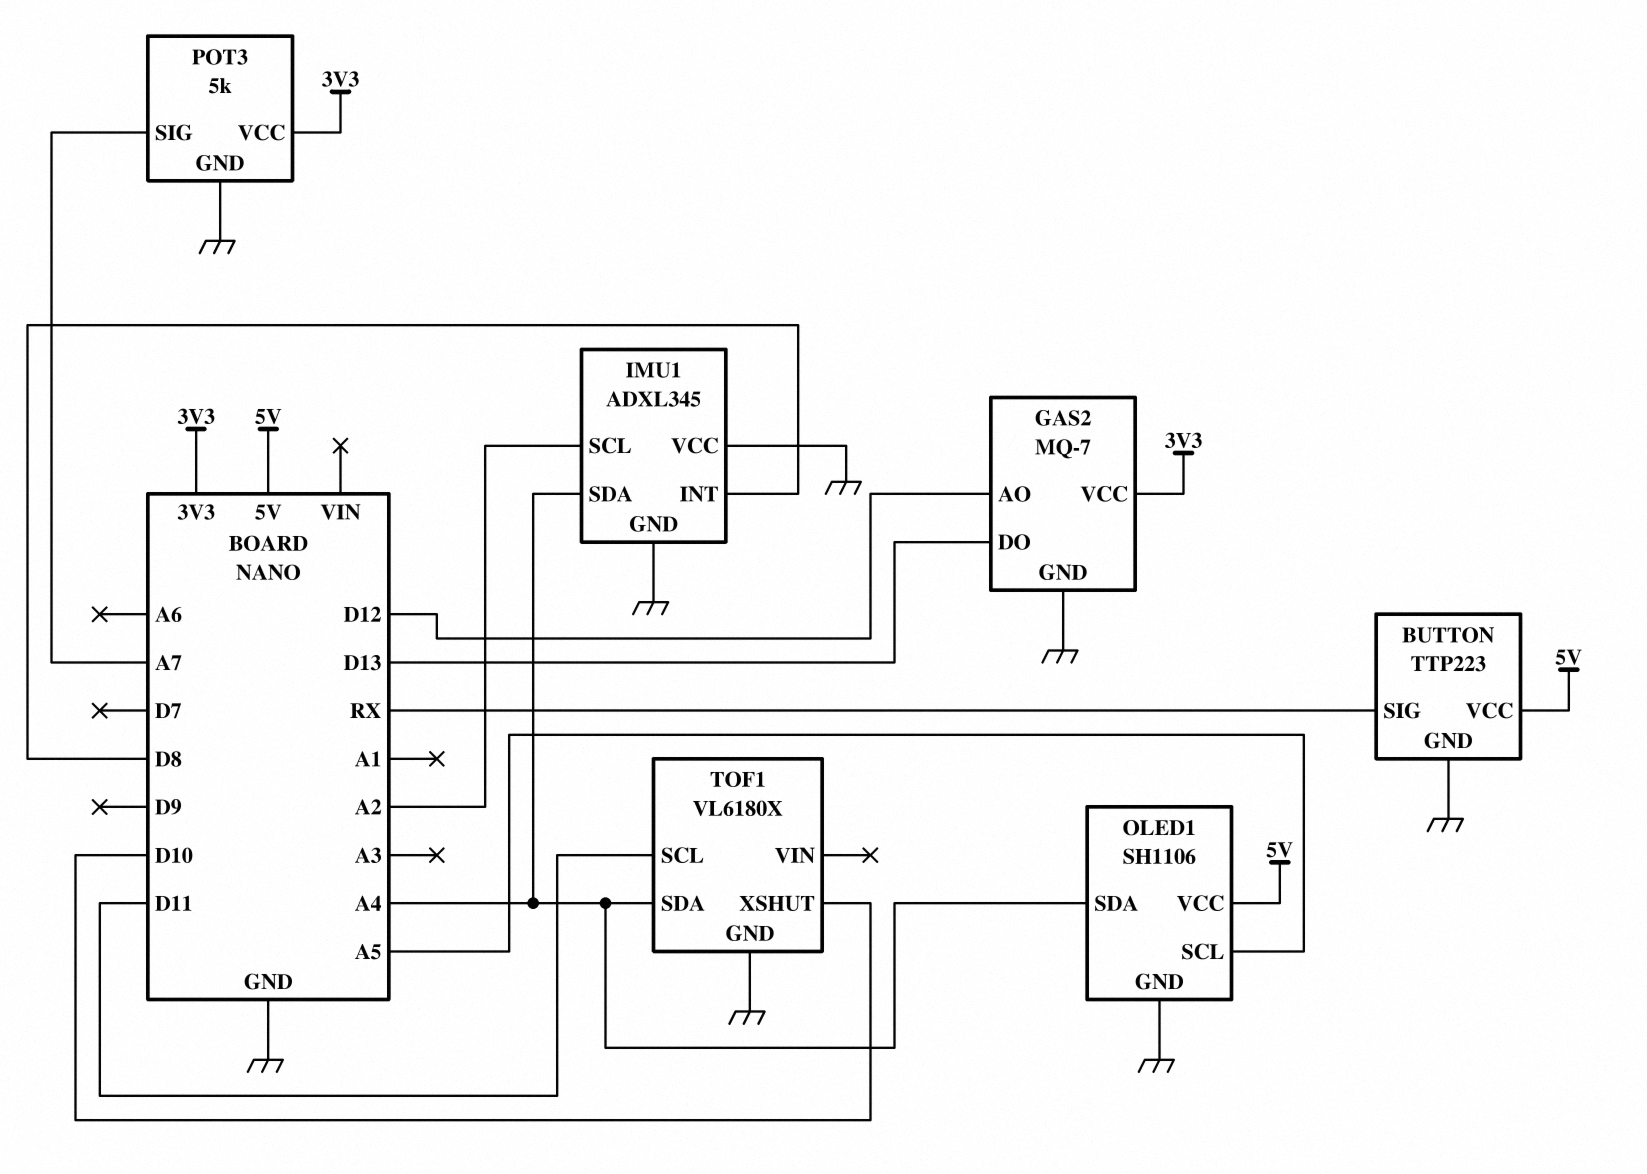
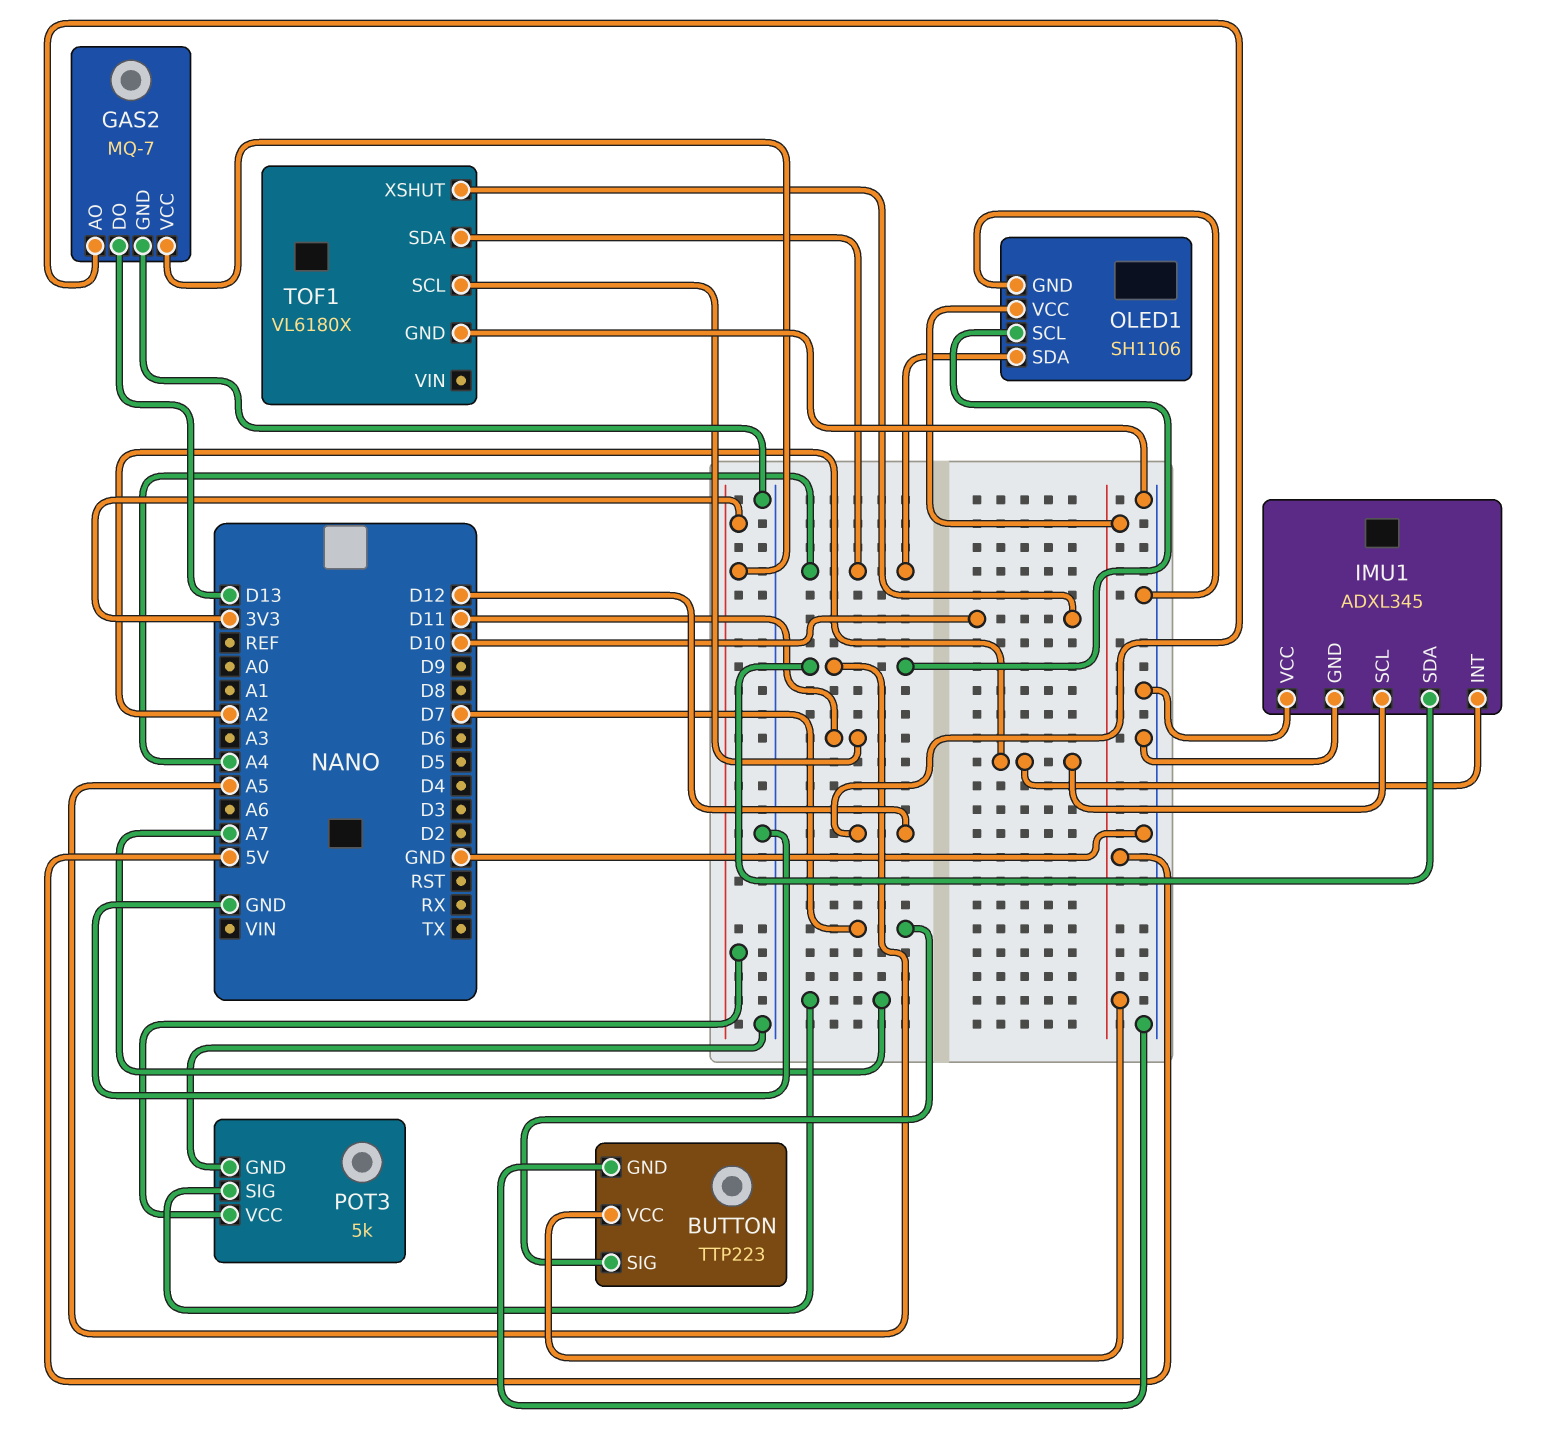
BUTTON pin SIG: RX -> D7
IMU1 pin INT: D8 -> A2
IMU1 pin SDA: A4 -> A5

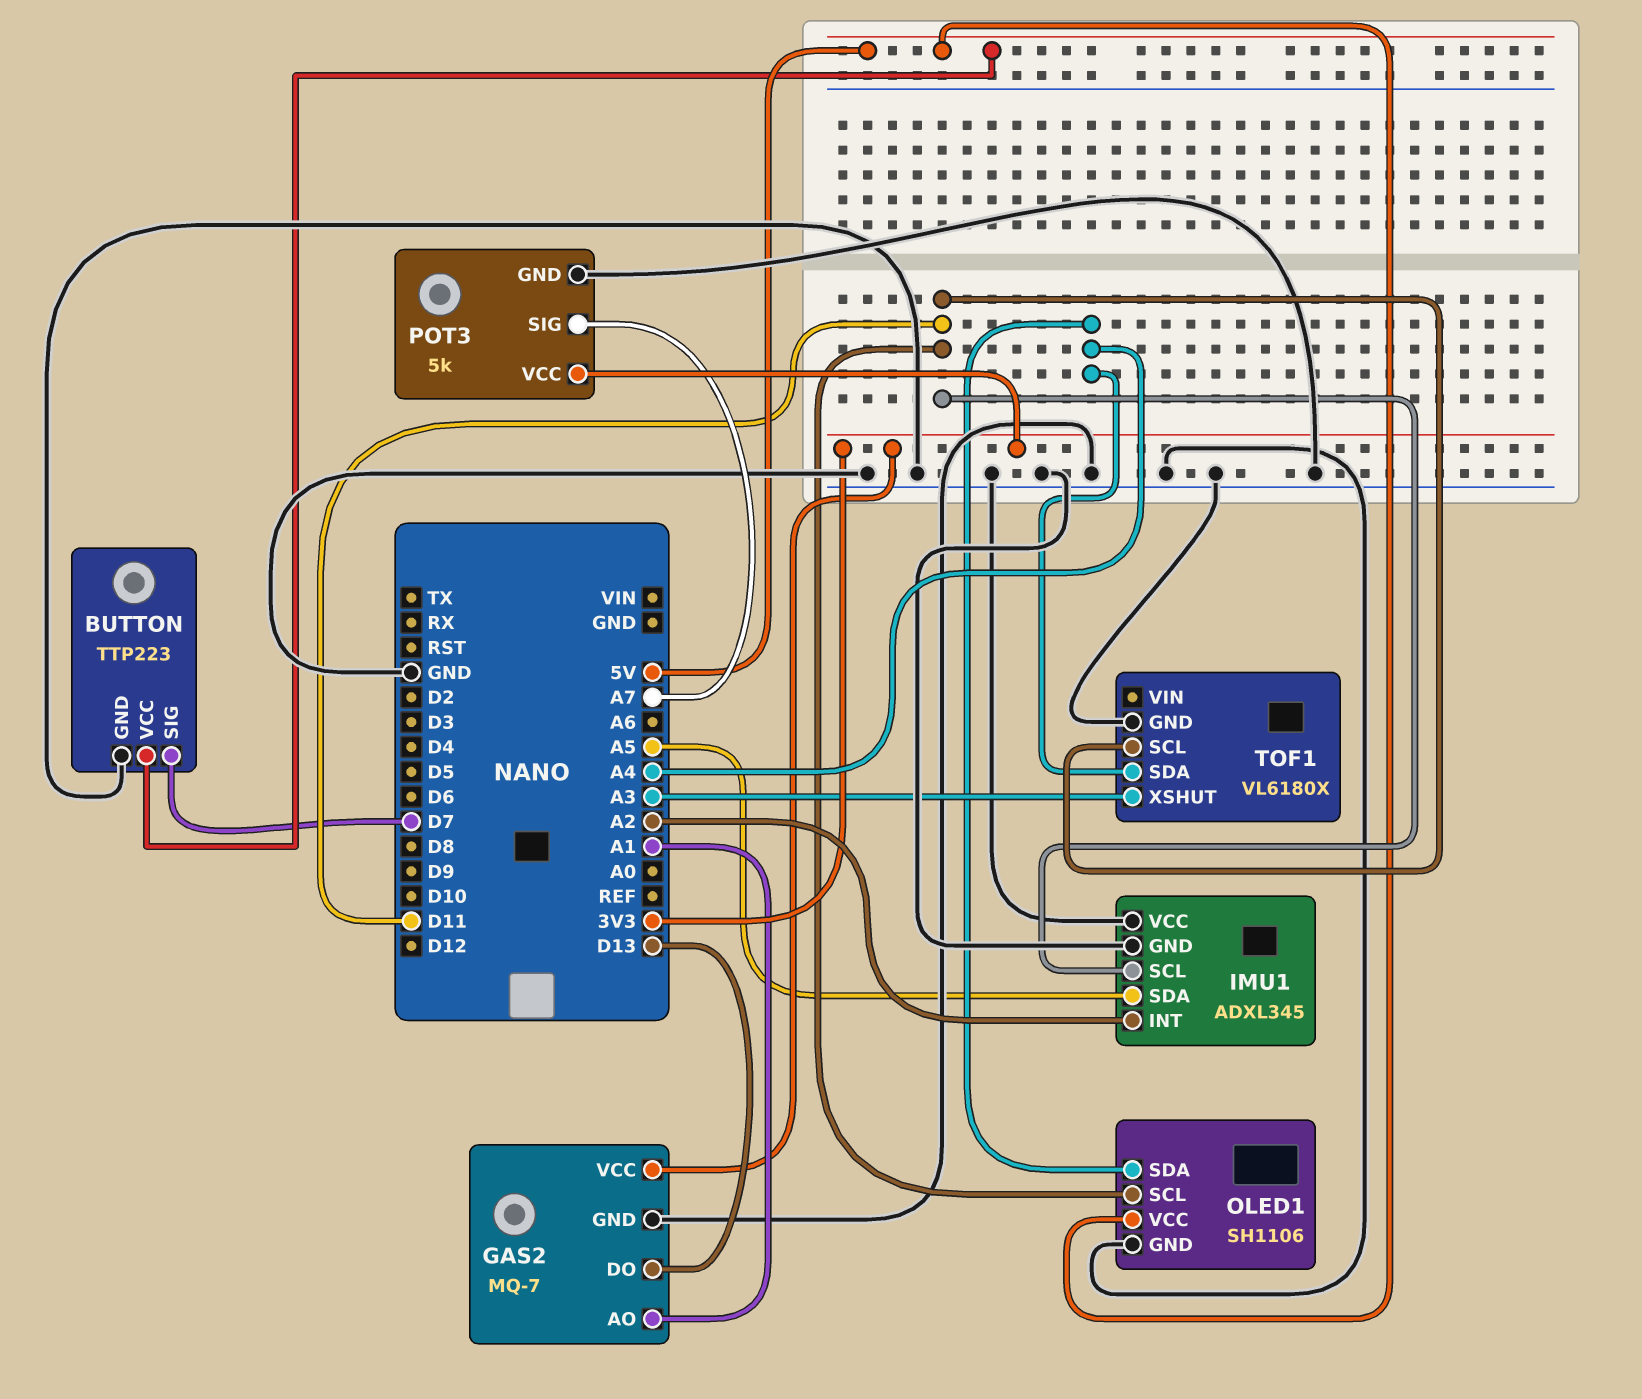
GAS2 pin AO: D12 -> A1
IMU1 pin SCL: A2 -> D11
OLED1 pin SCL: A5 -> D11
TOF1 pin XSHUT: D10 -> A3

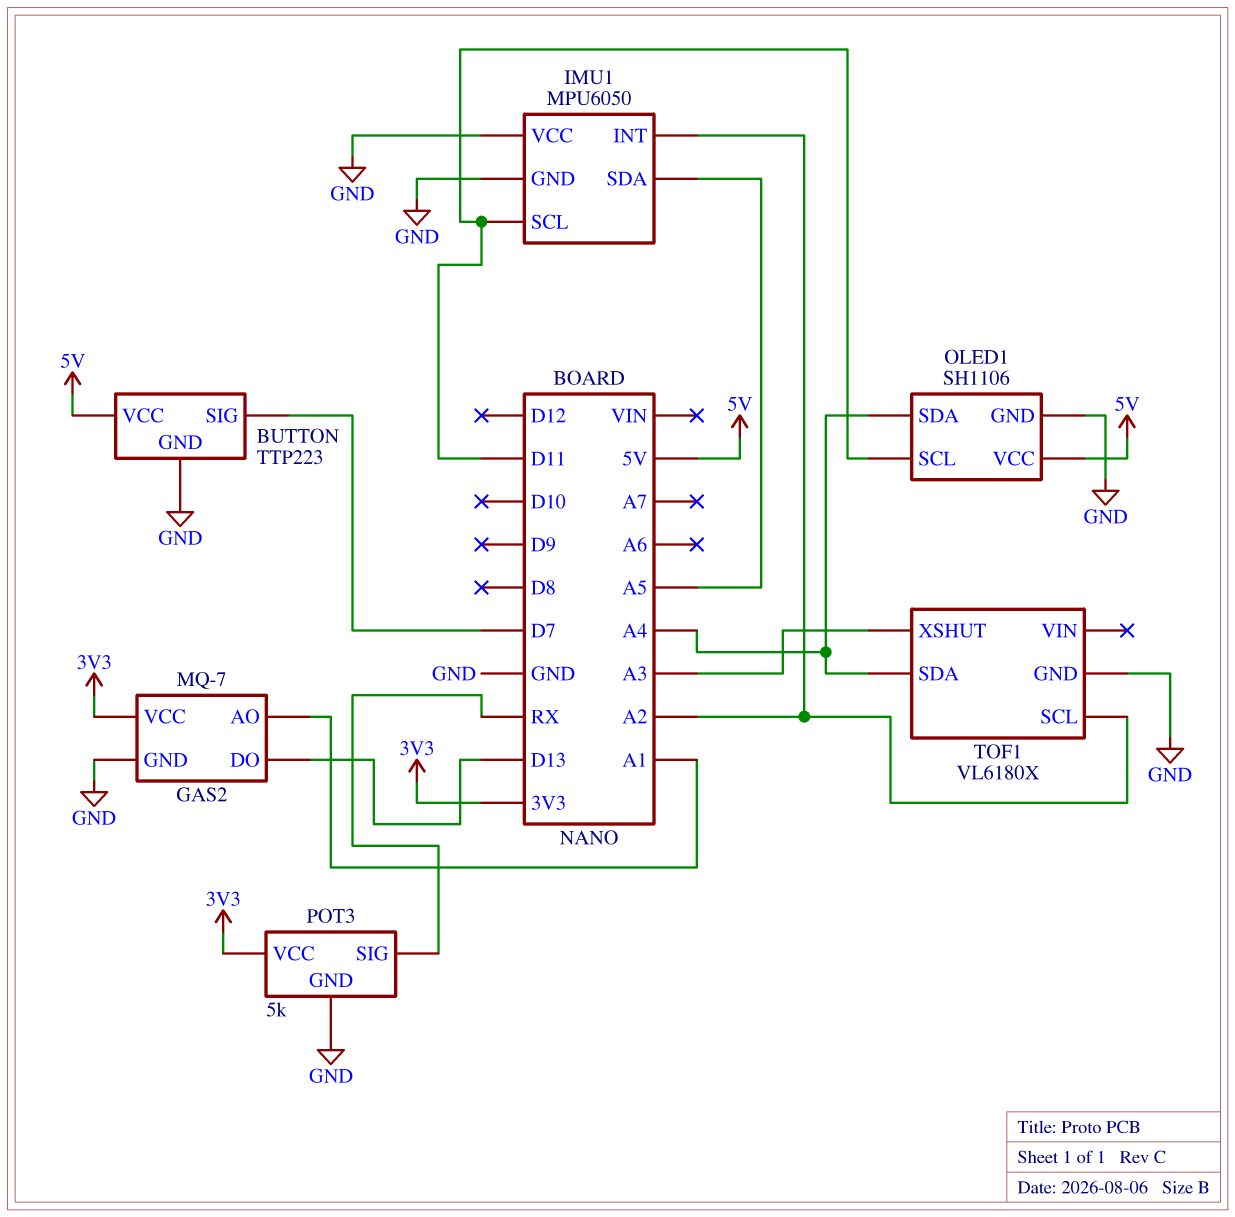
IMU1: ADXL345 -> MPU6050
POT3 pin SIG: A7 -> RX
TOF1 pin SCL: D11 -> A2

